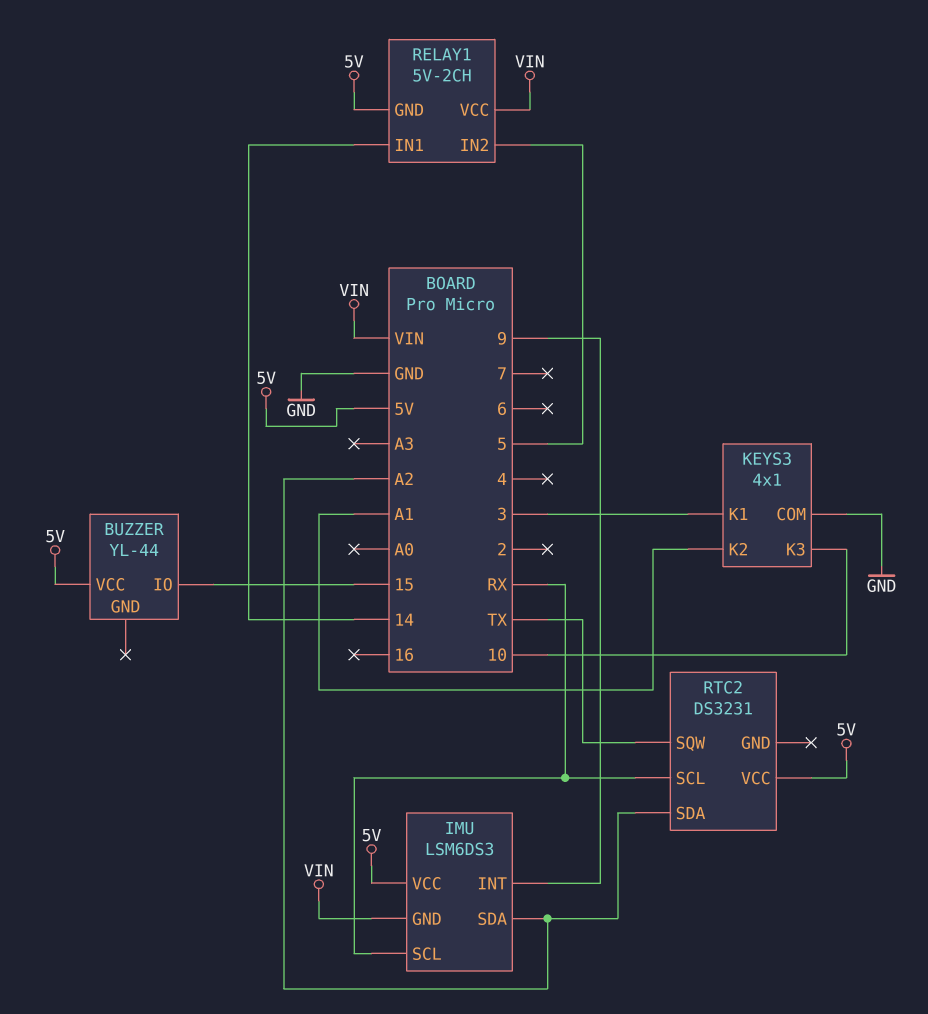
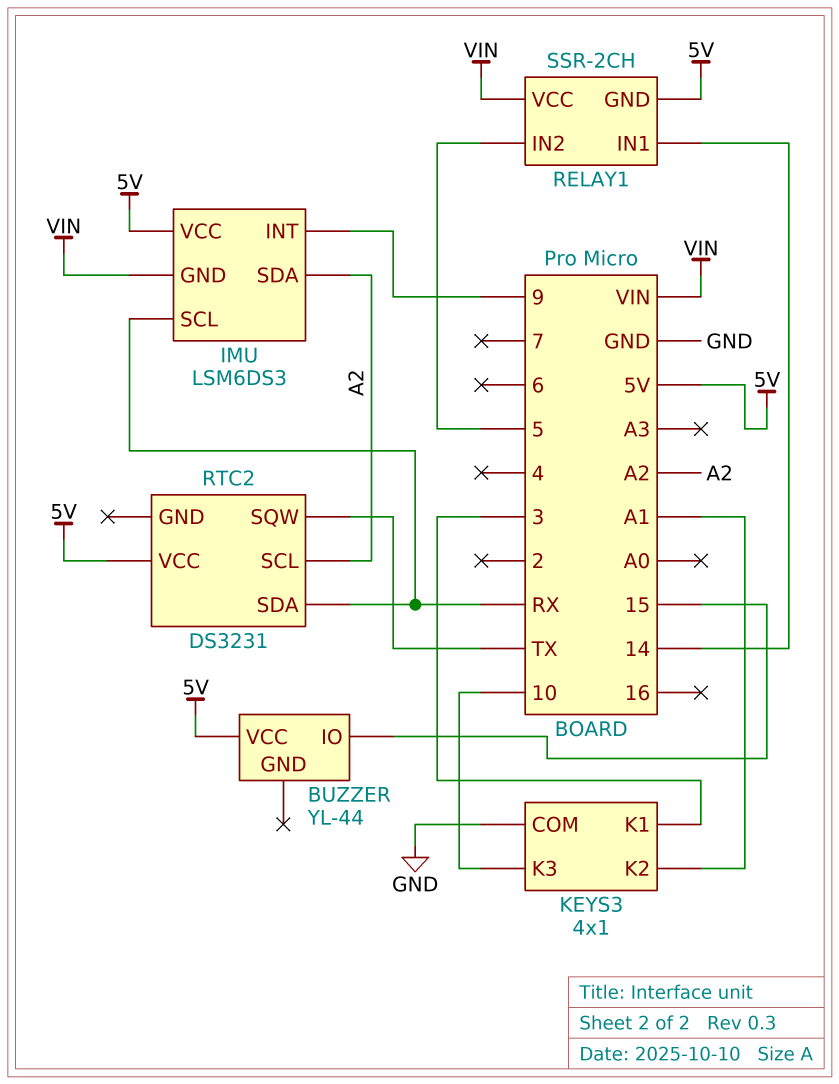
RELAY1: 5V-2CH -> SSR-2CH
RTC2 pin SCL: RX -> A2
RTC2 pin SDA: A2 -> RX

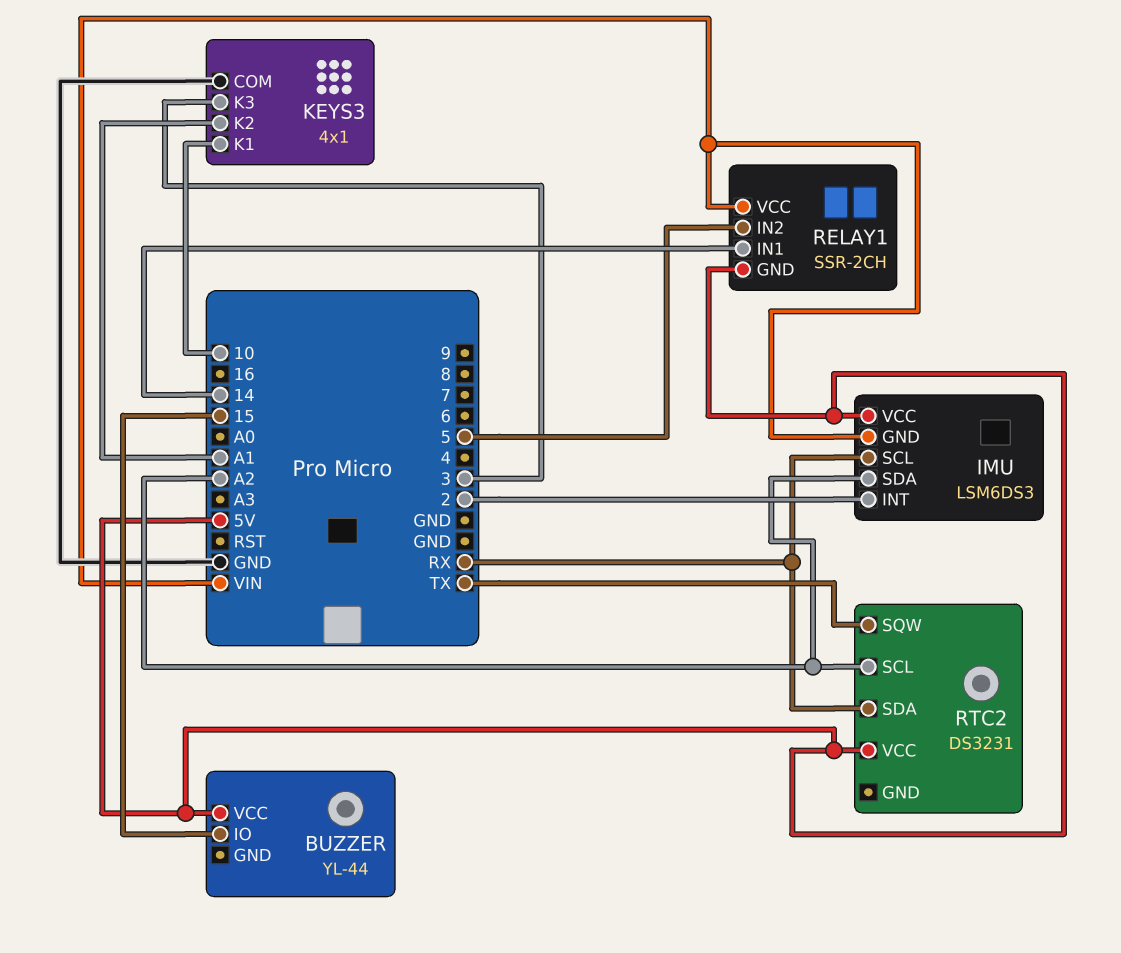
IMU pin INT: 9 -> 2
KEYS3 pin K1: 3 -> 10
KEYS3 pin K3: 10 -> 3

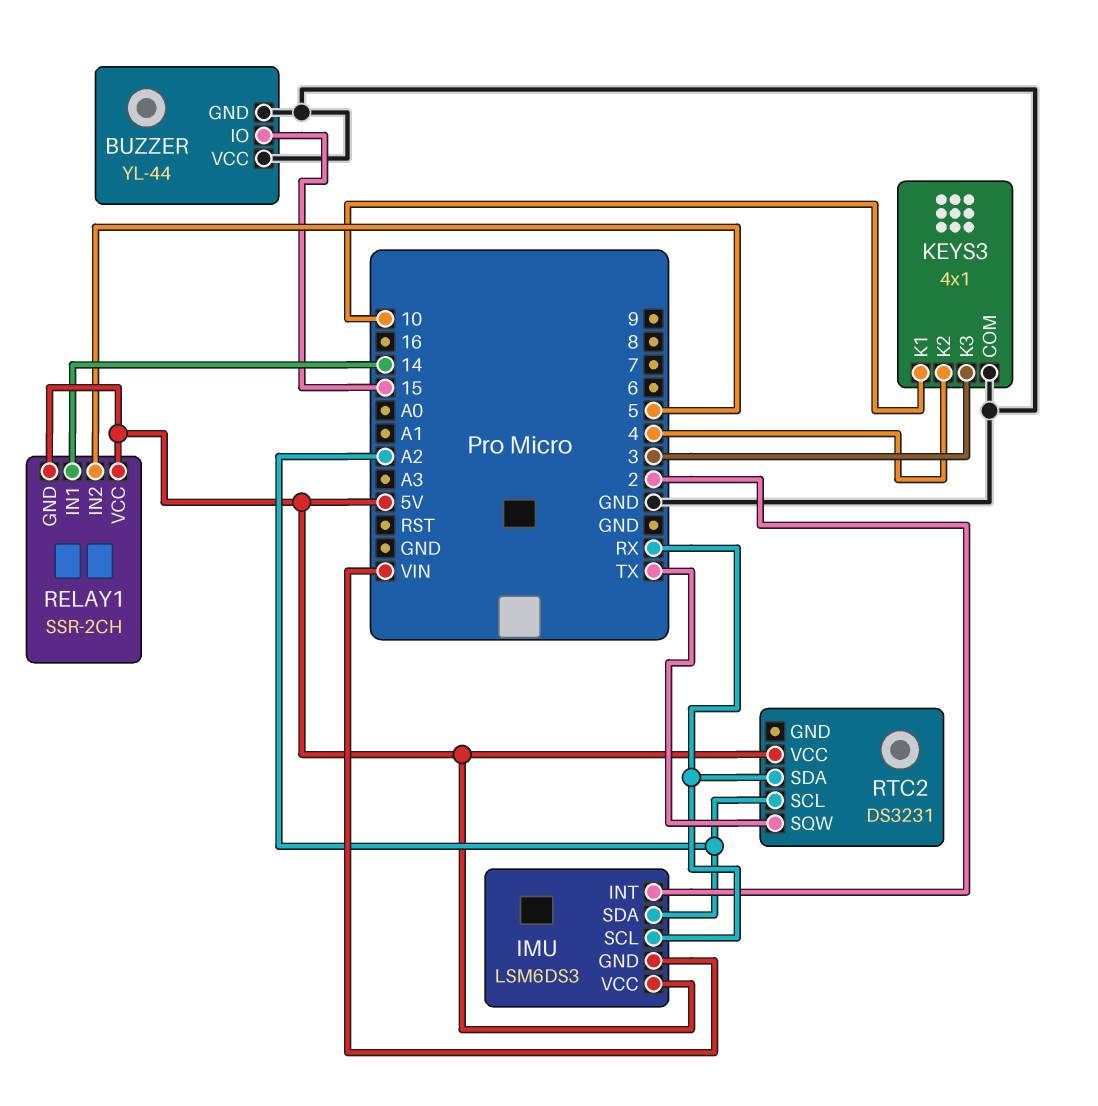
BUZZER pin GND: none -> GND
BUZZER pin VCC: 5V -> GND
KEYS3 pin K2: A1 -> 4
RELAY1 pin VCC: VIN -> 5V

